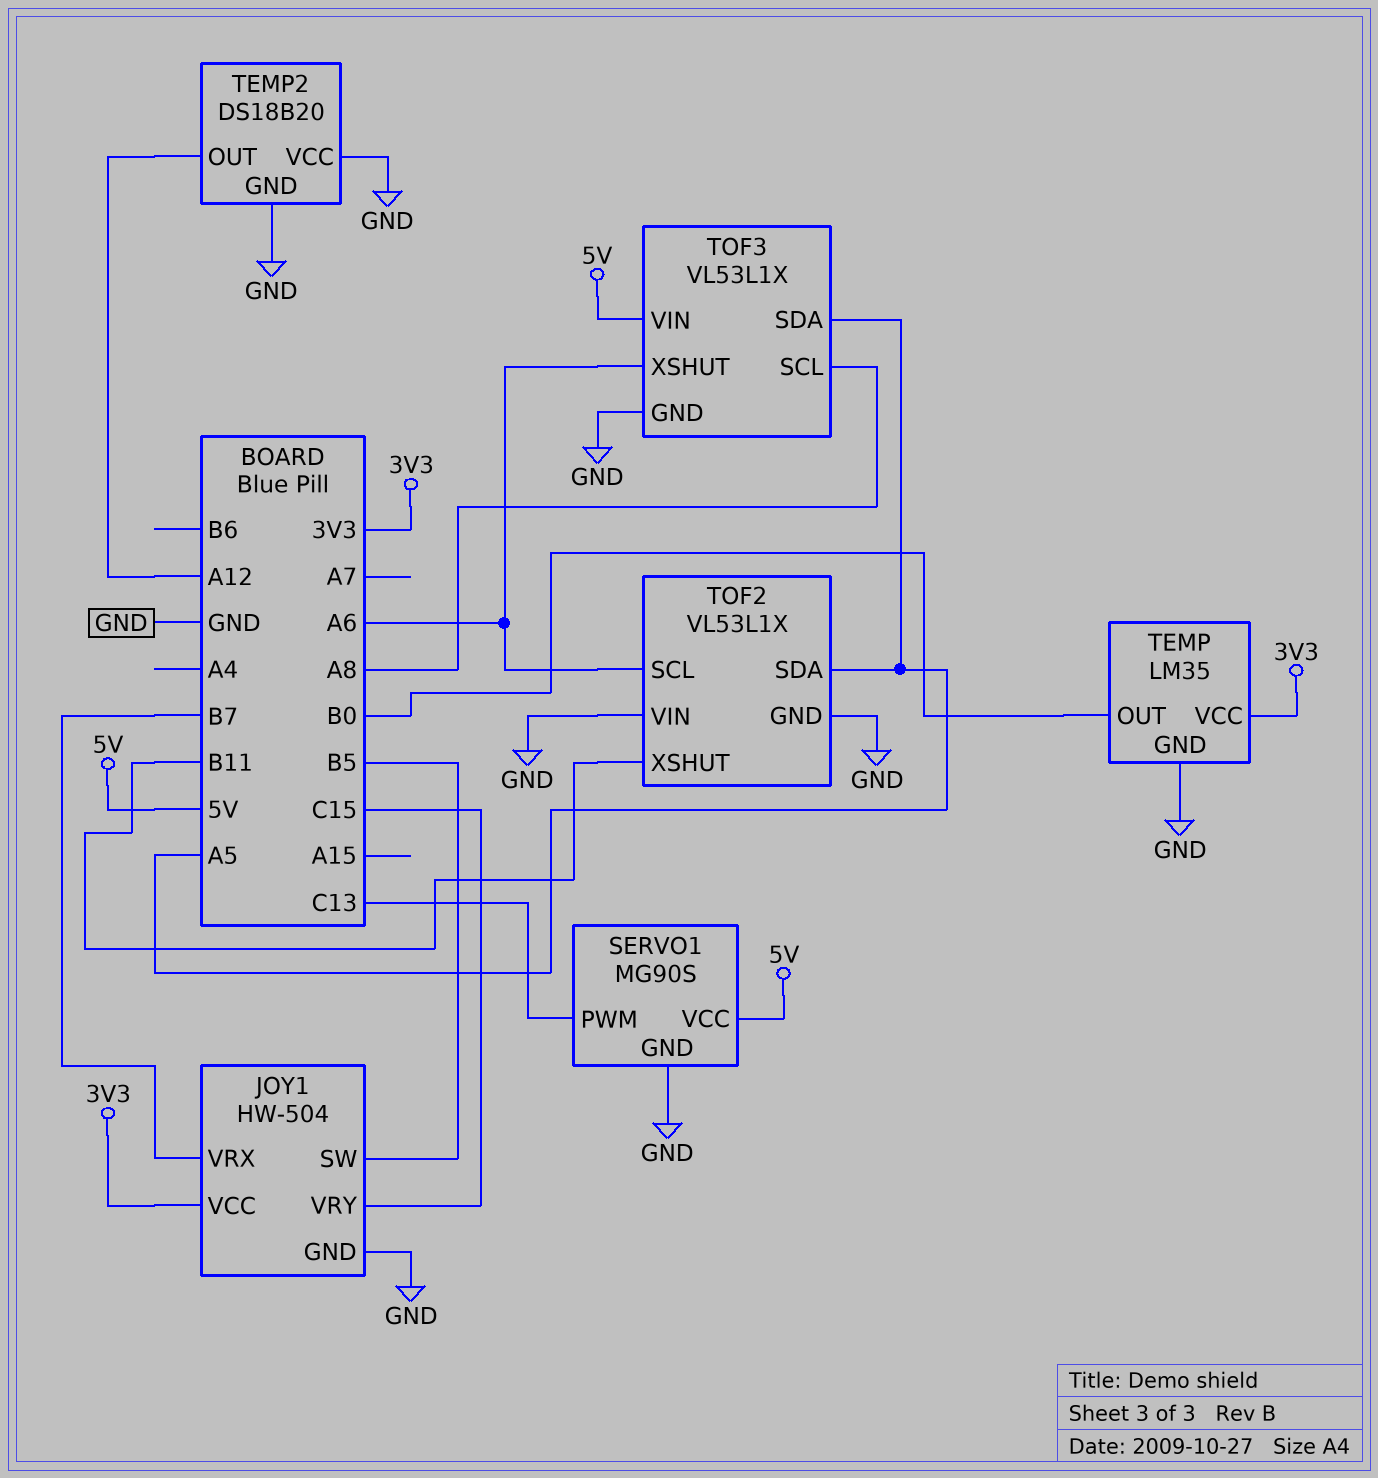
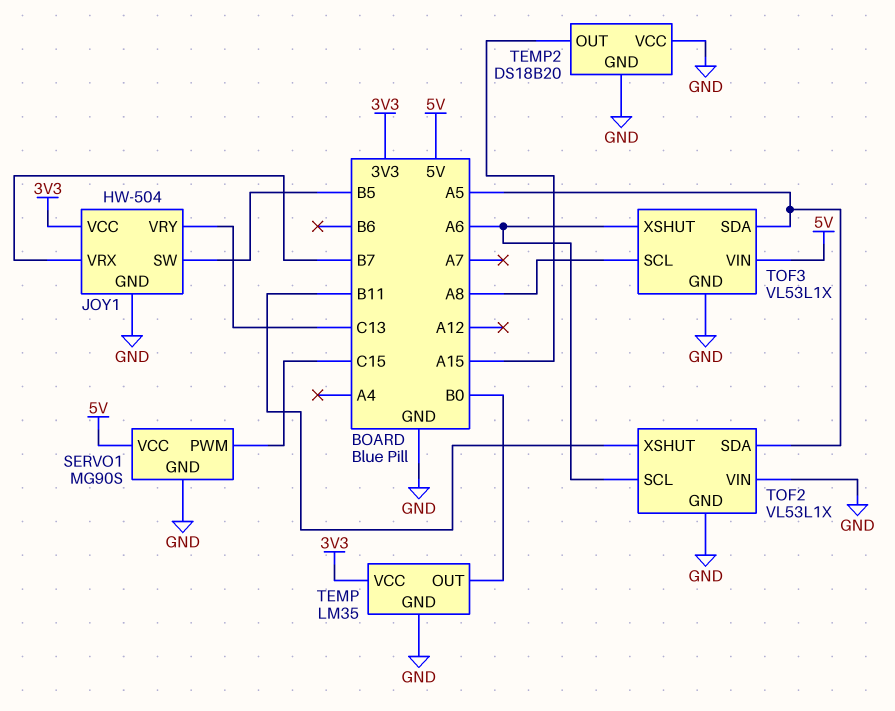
JOY1 pin VRY: C15 -> C13
SERVO1 pin PWM: C13 -> C15
TEMP2 pin OUT: A12 -> A15

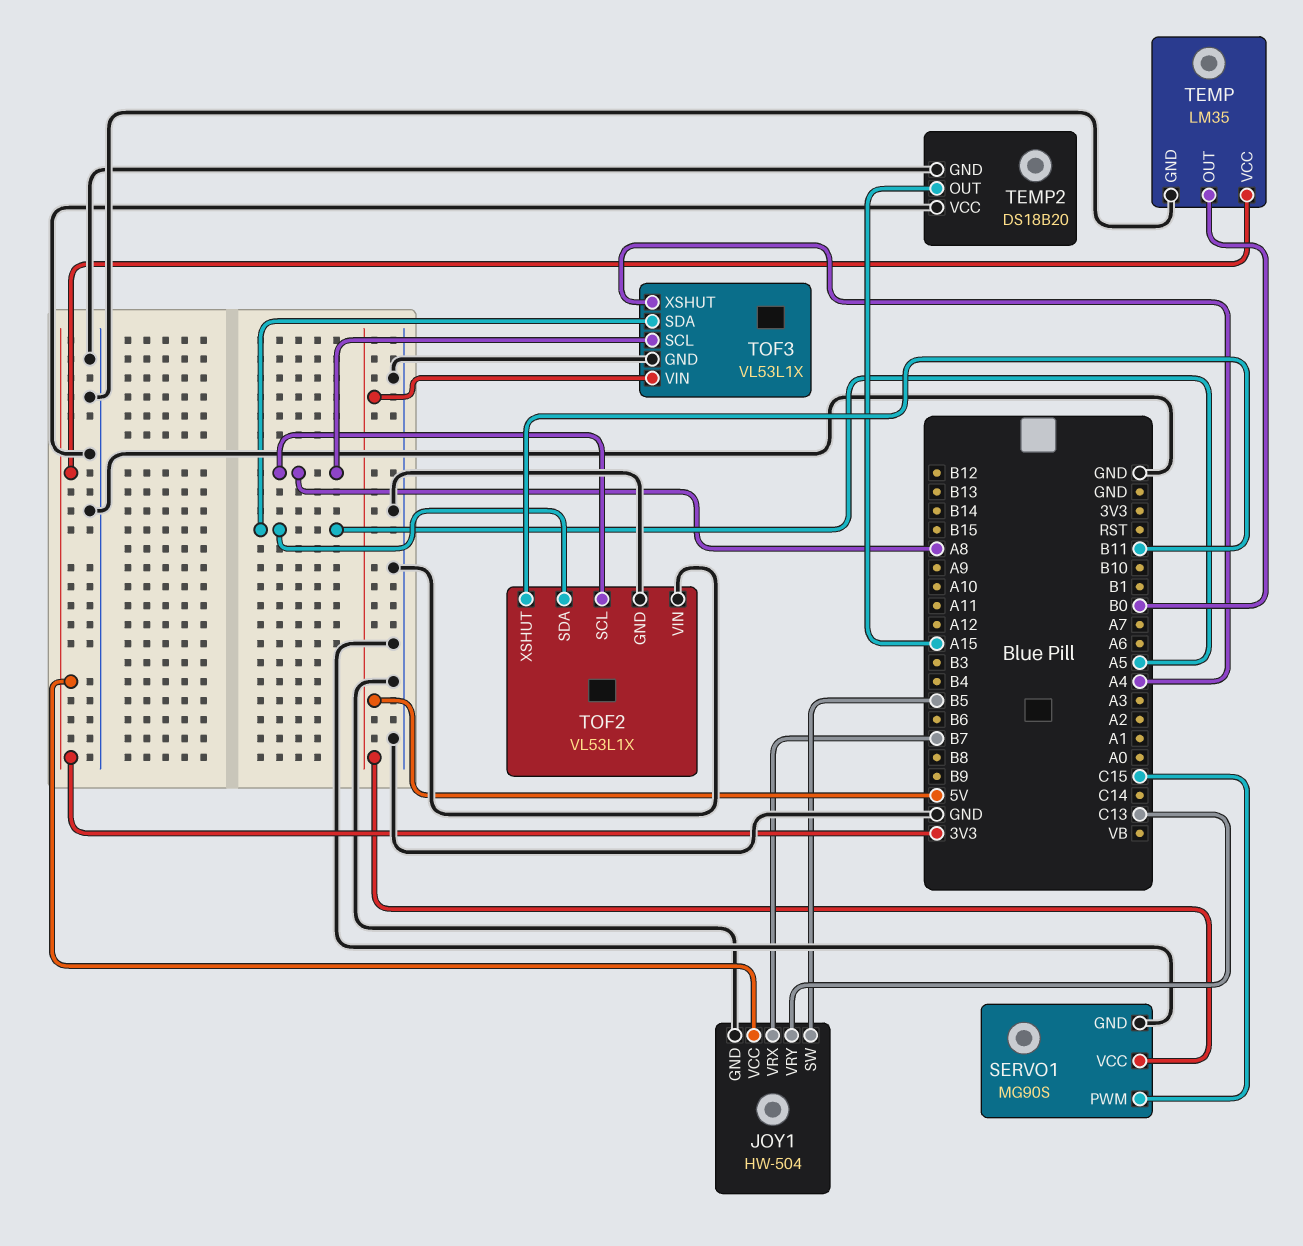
TOF2 pin SCL: A6 -> A8
TOF3 pin XSHUT: A6 -> A4

